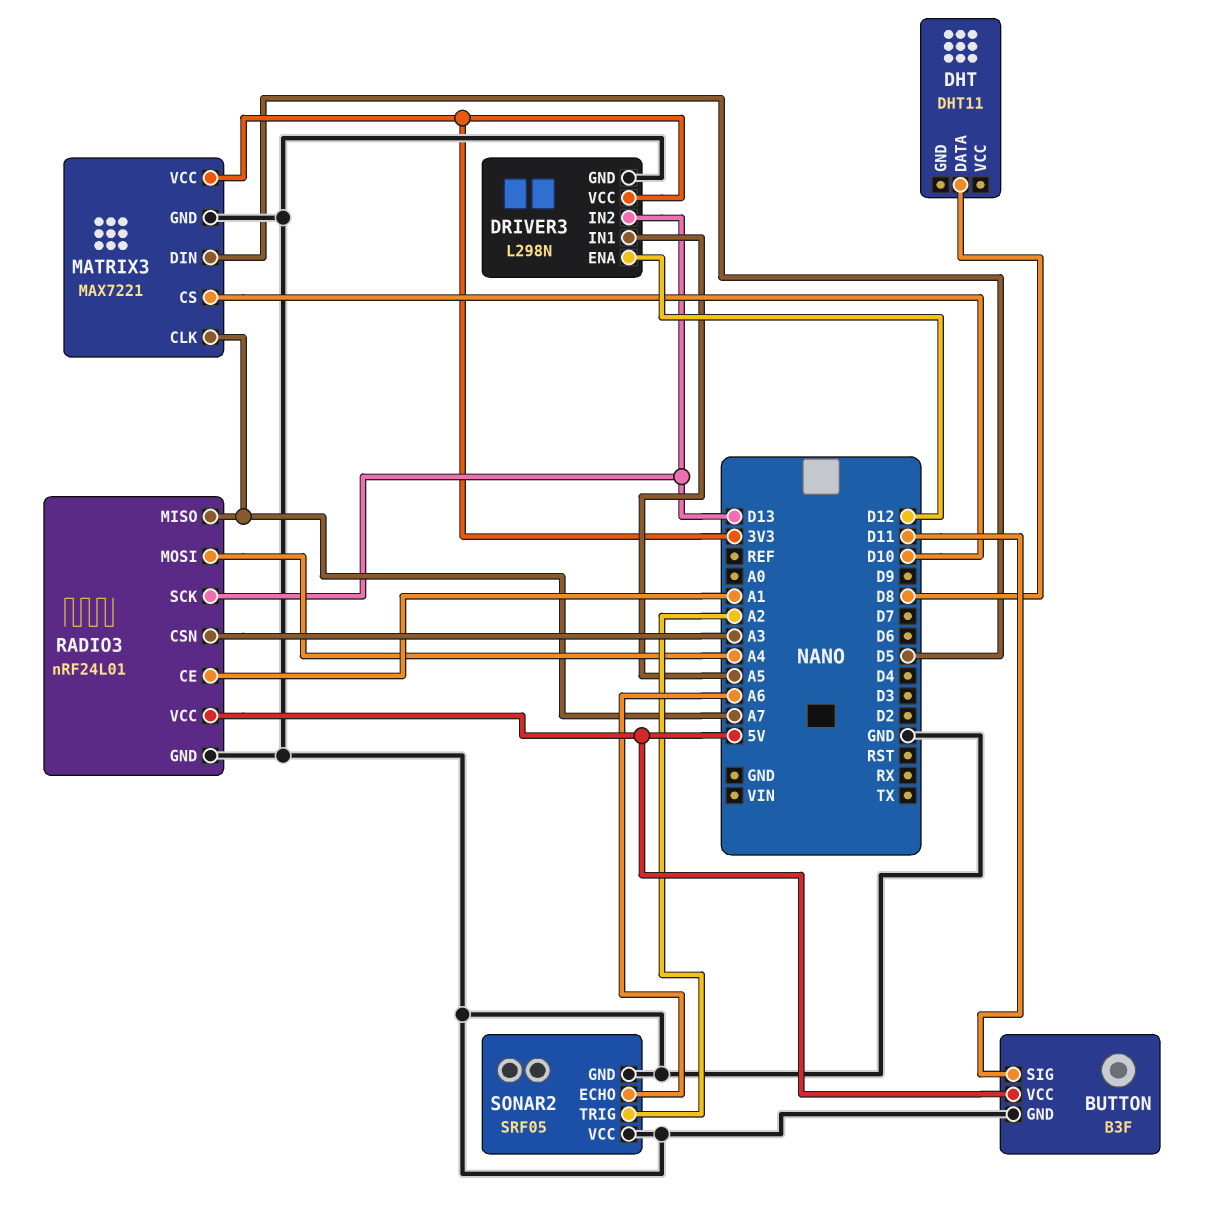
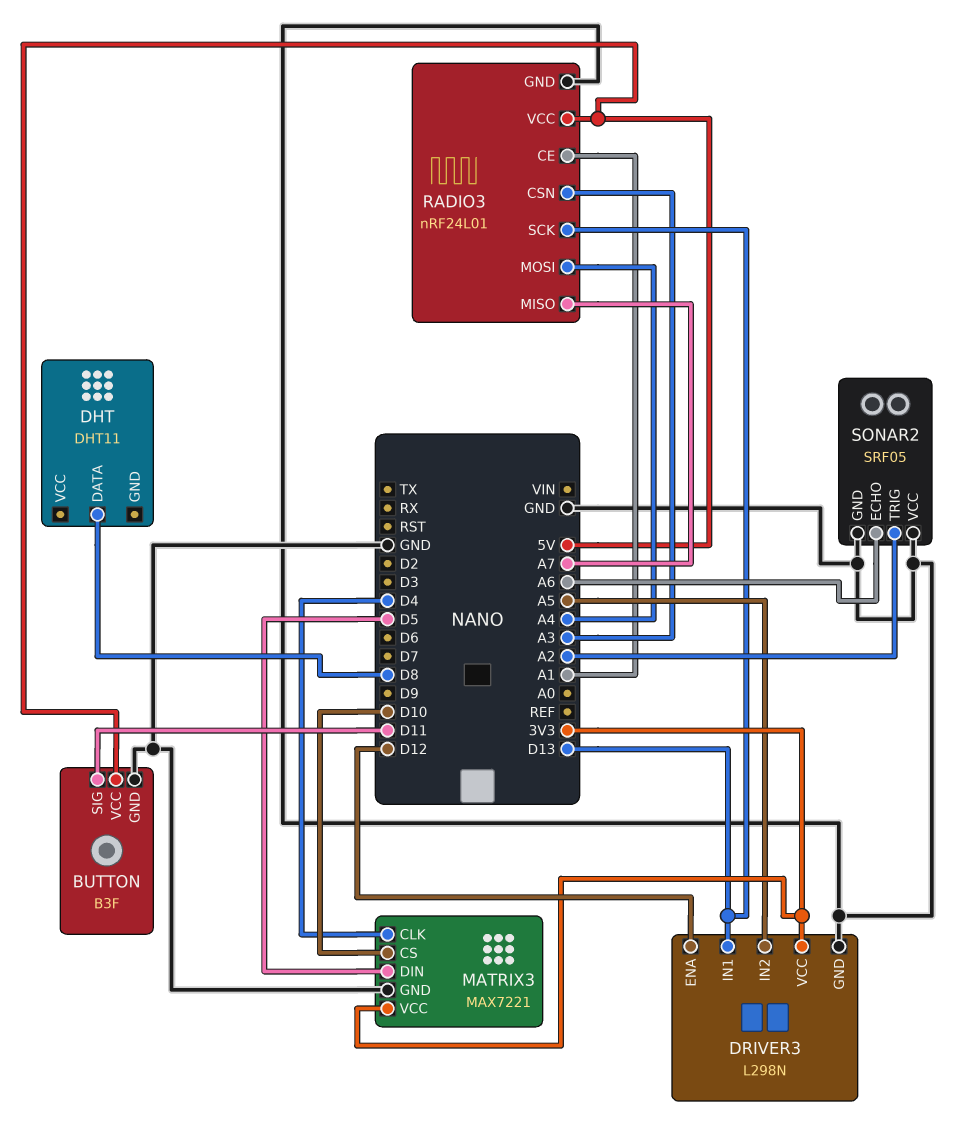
DRIVER3 pin IN1: A5 -> D13
DRIVER3 pin IN2: D13 -> A5
MATRIX3 pin CLK: A7 -> D4

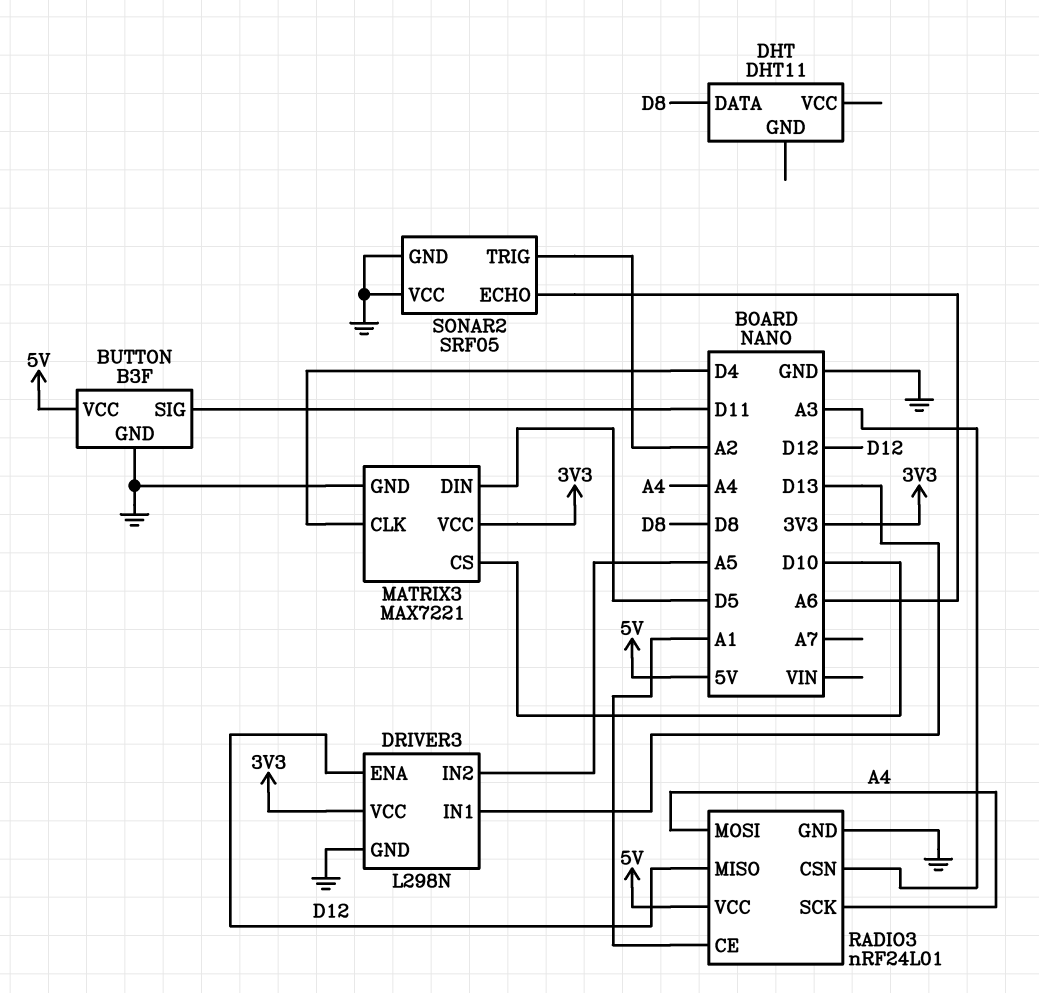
RADIO3 pin MISO: A7 -> D12
RADIO3 pin SCK: D13 -> A4

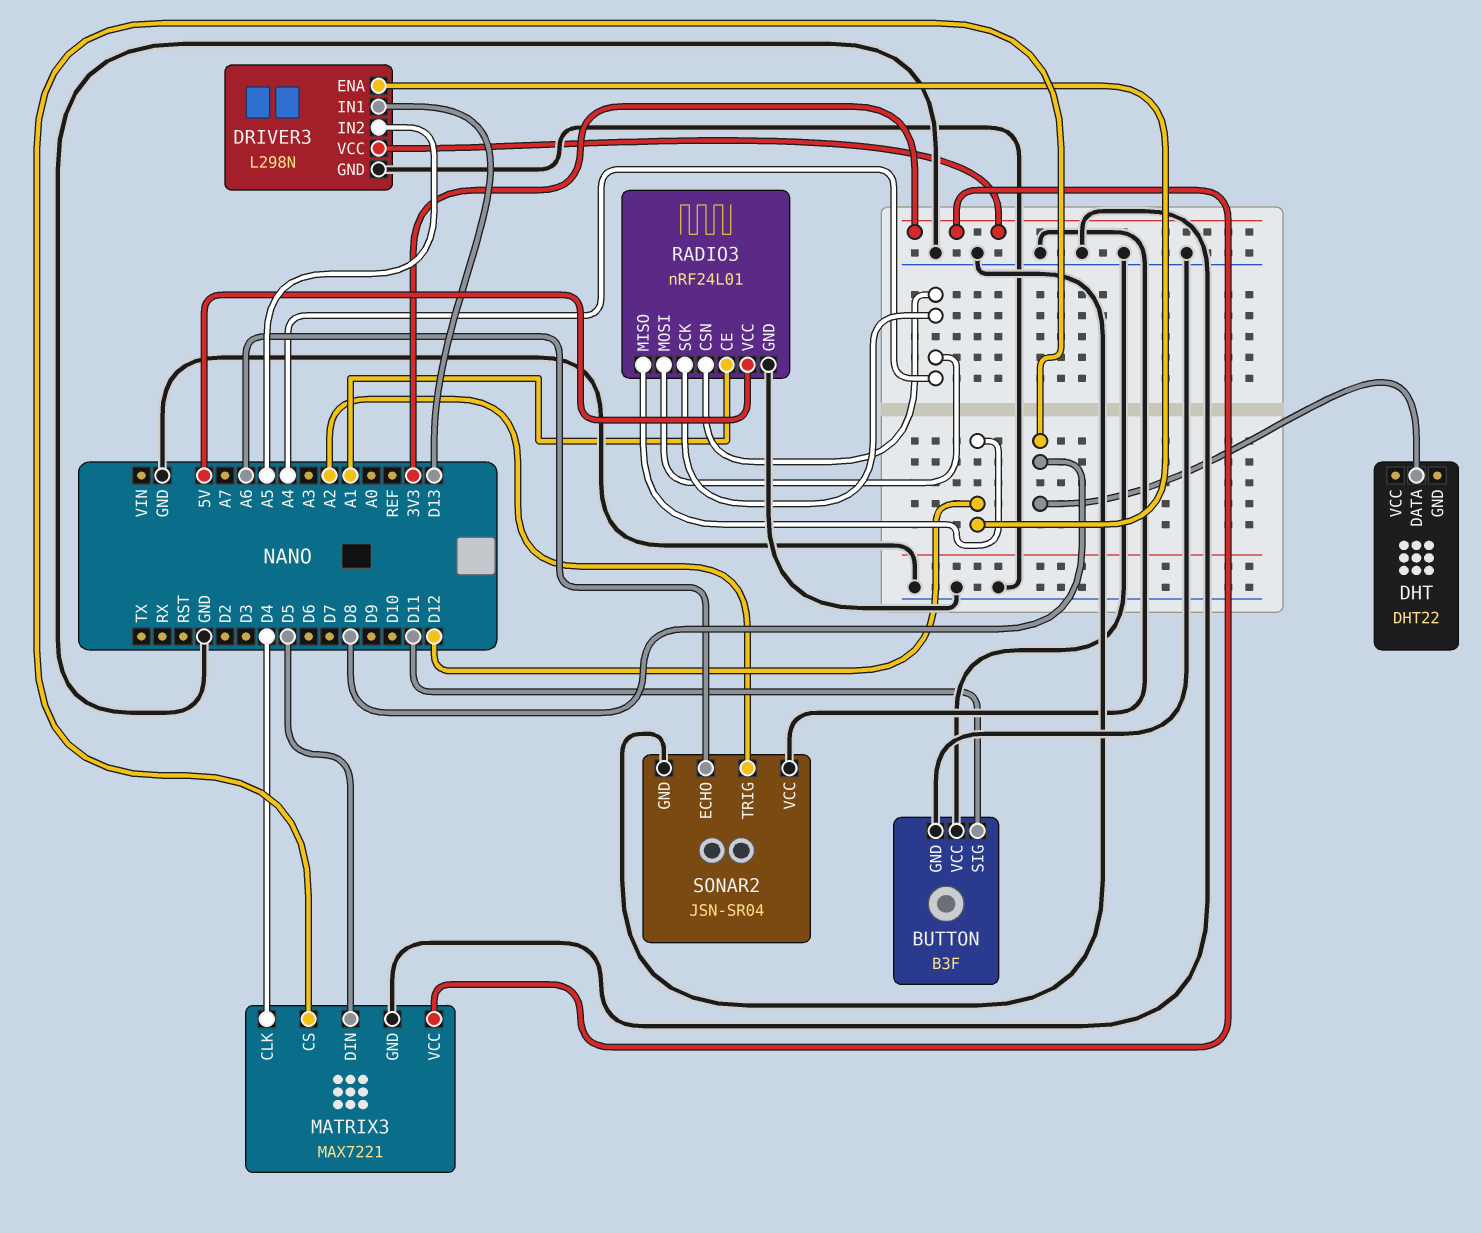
BUTTON pin VCC: 5V -> GND
DHT: DHT11 -> DHT22
MATRIX3 pin CS: D10 -> D8
RADIO3 pin CSN: A3 -> A4
SONAR2: SRF05 -> JSN-SR04

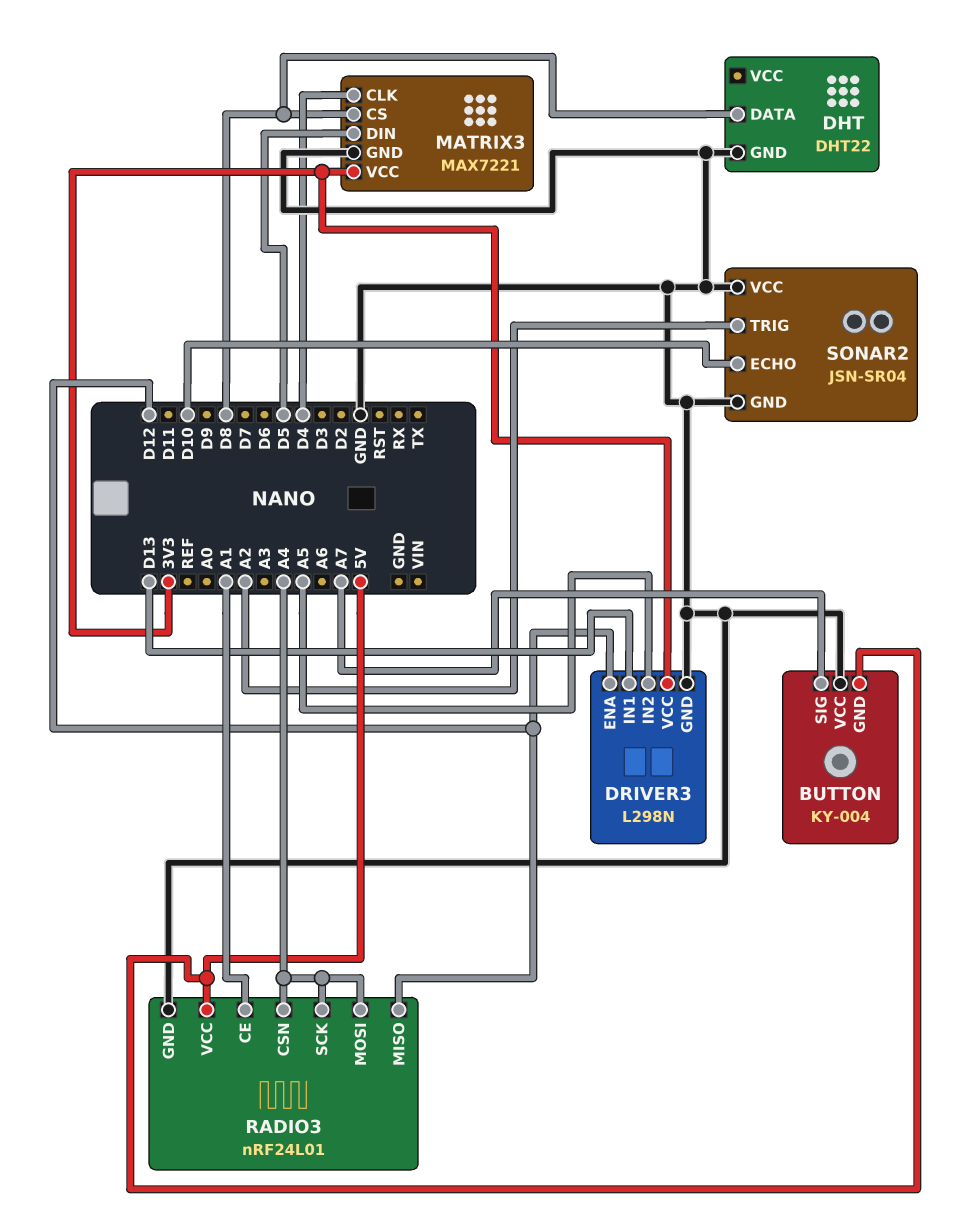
BUTTON: B3F -> KY-004
BUTTON pin GND: GND -> 5V
BUTTON pin SIG: D11 -> A7
DHT pin GND: none -> GND
SONAR2 pin ECHO: A6 -> D10

